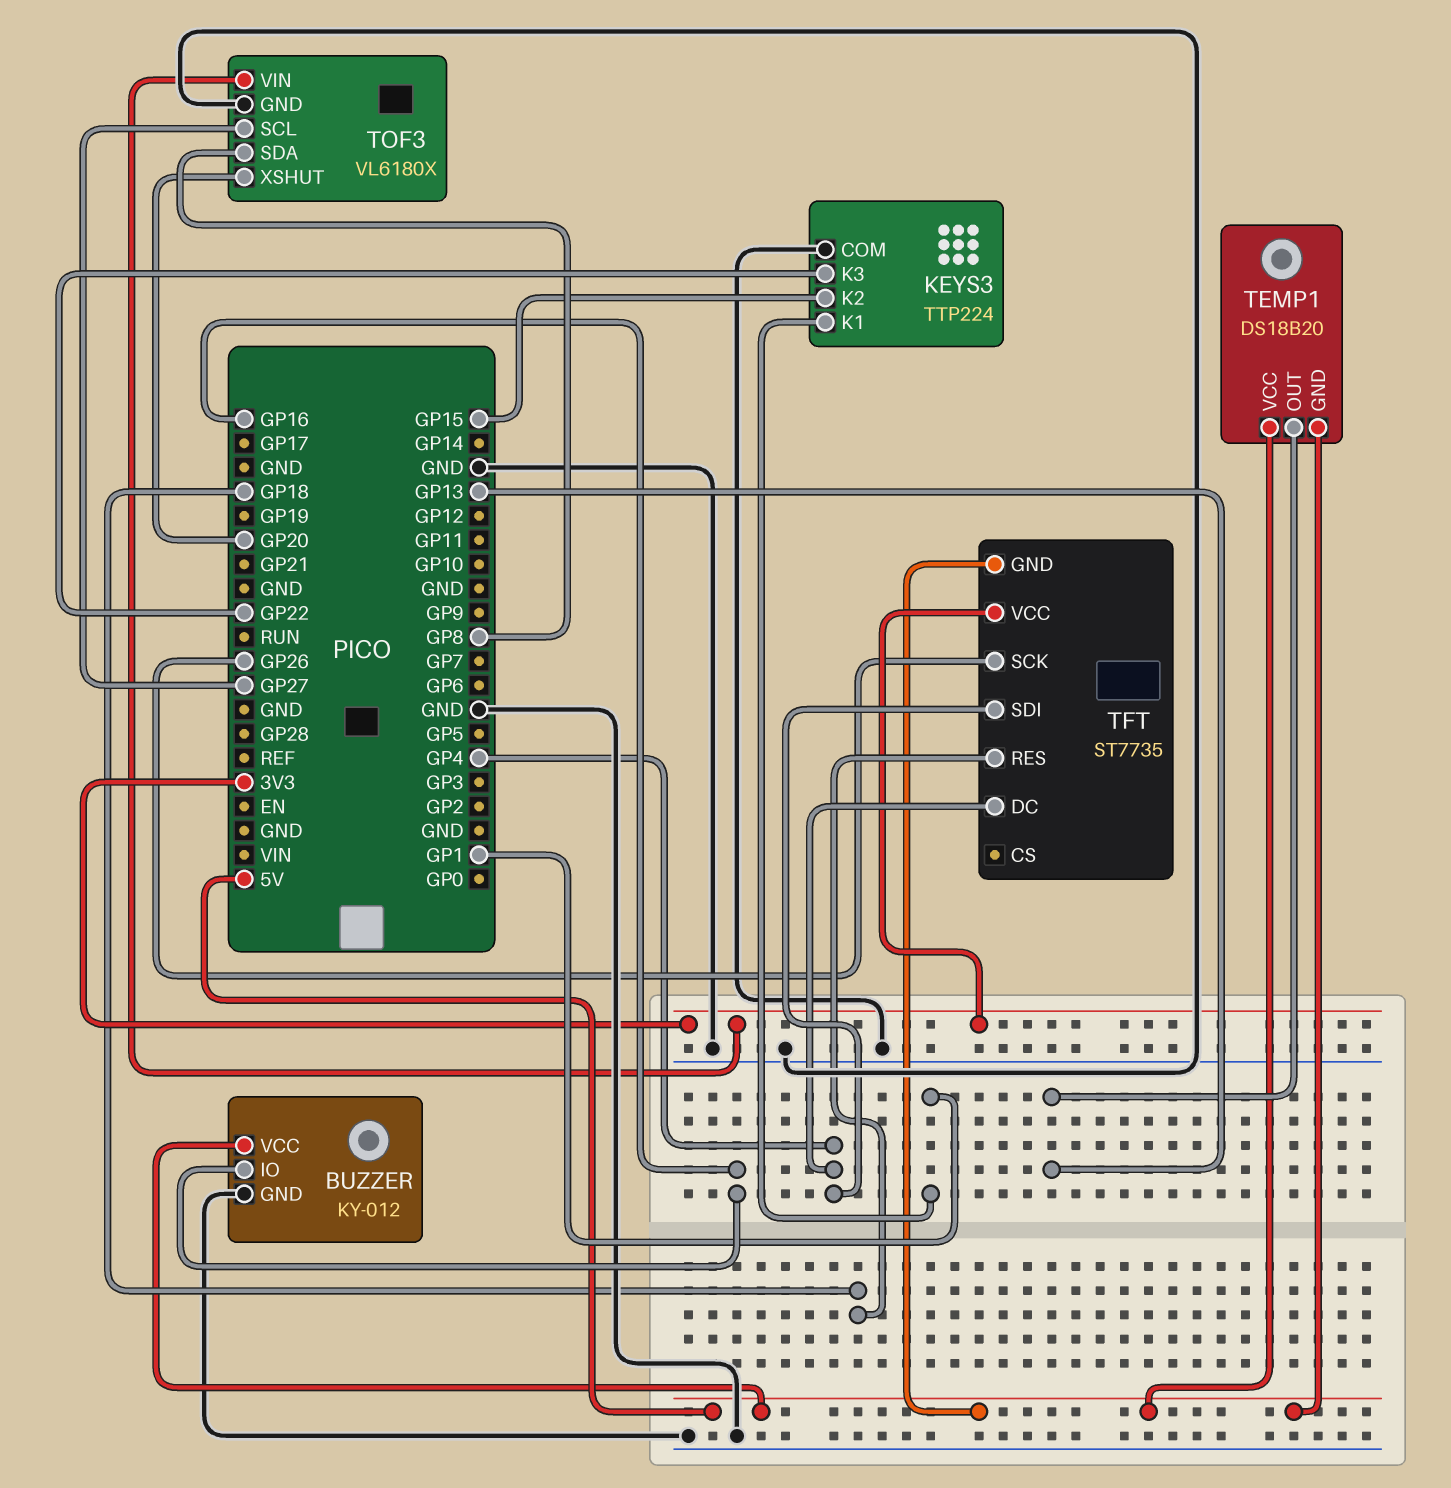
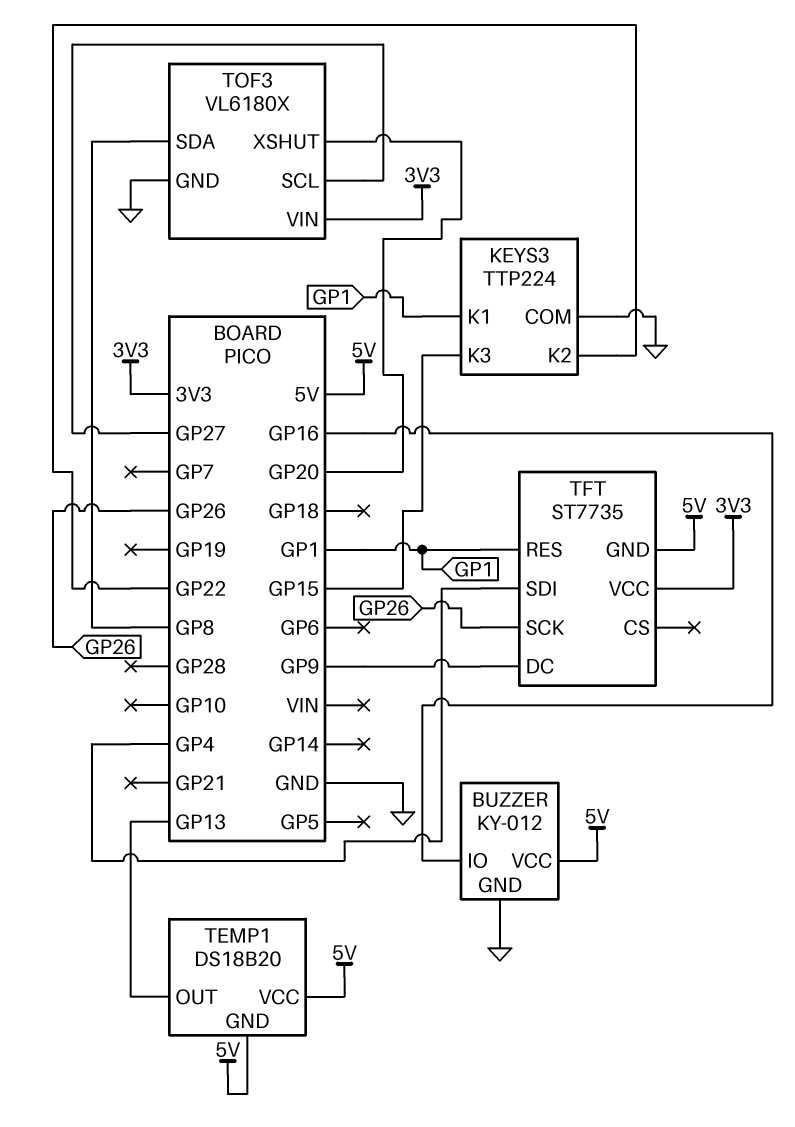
KEYS3 pin K2: GP15 -> GP22
KEYS3 pin K3: GP22 -> GP15
TFT pin DC: GP4 -> GP9
TFT pin RES: GP18 -> GP1

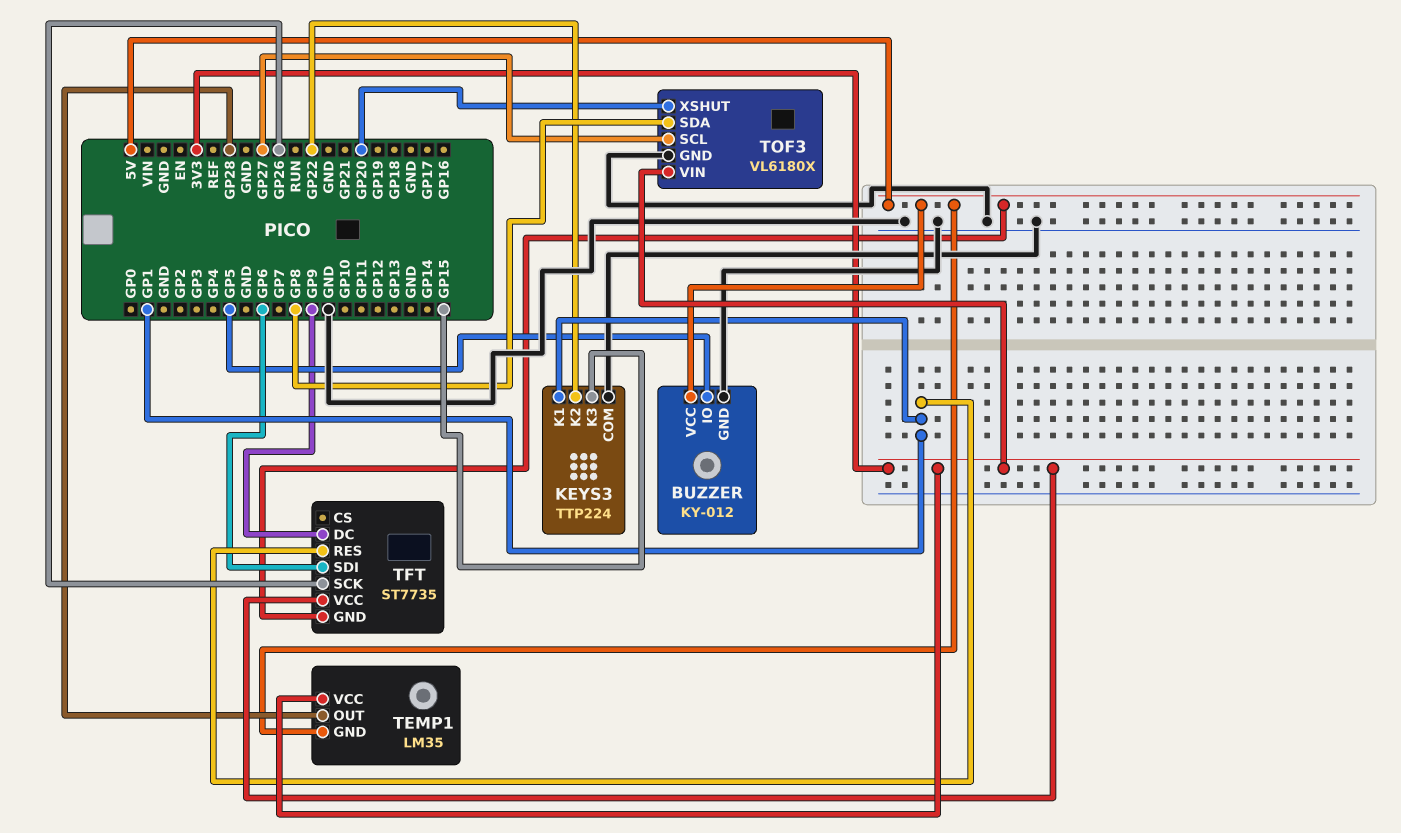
BUZZER pin IO: GP16 -> GP5
TEMP1: DS18B20 -> LM35
TEMP1 pin OUT: GP13 -> GP28
TEMP1 pin VCC: 5V -> 3V3
TFT pin SDI: GP4 -> GP6

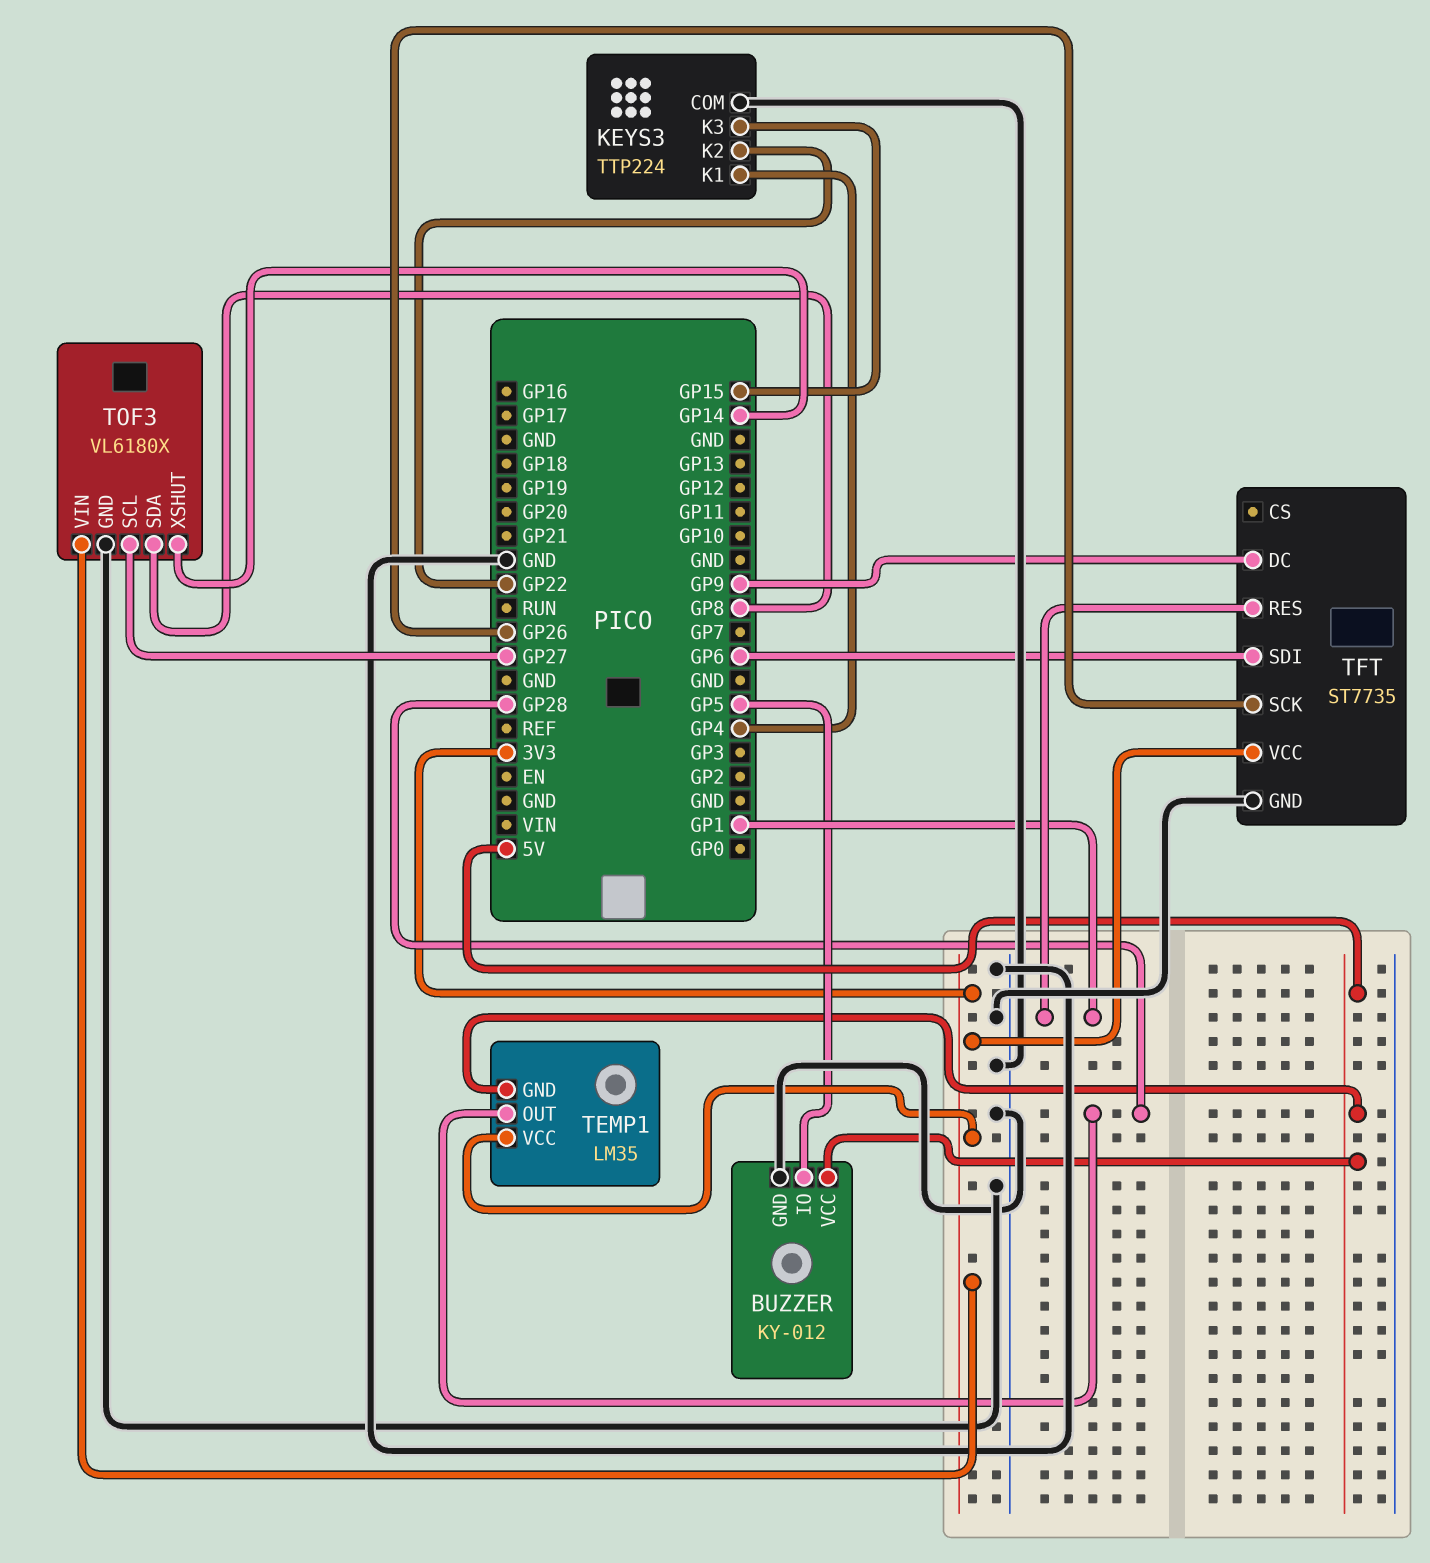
KEYS3 pin K1: GP1 -> GP4
TFT pin GND: 5V -> GND
TOF3 pin XSHUT: GP20 -> GP14

